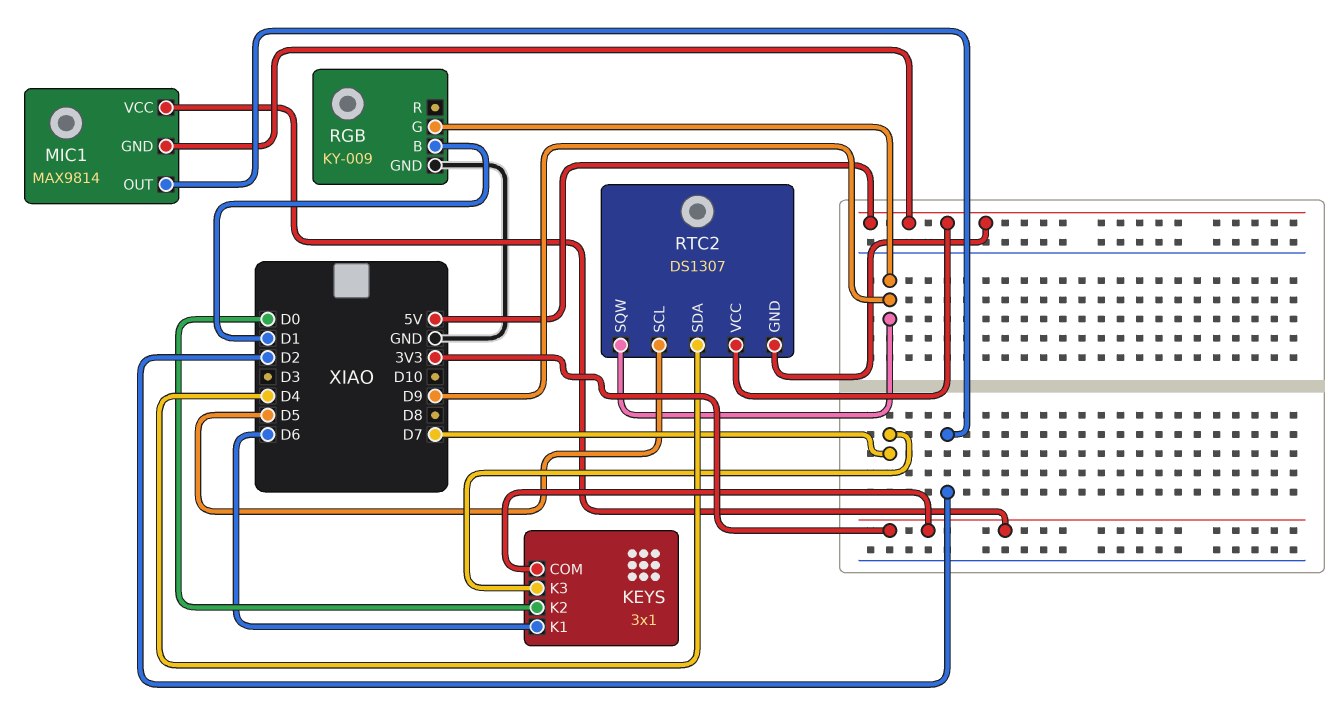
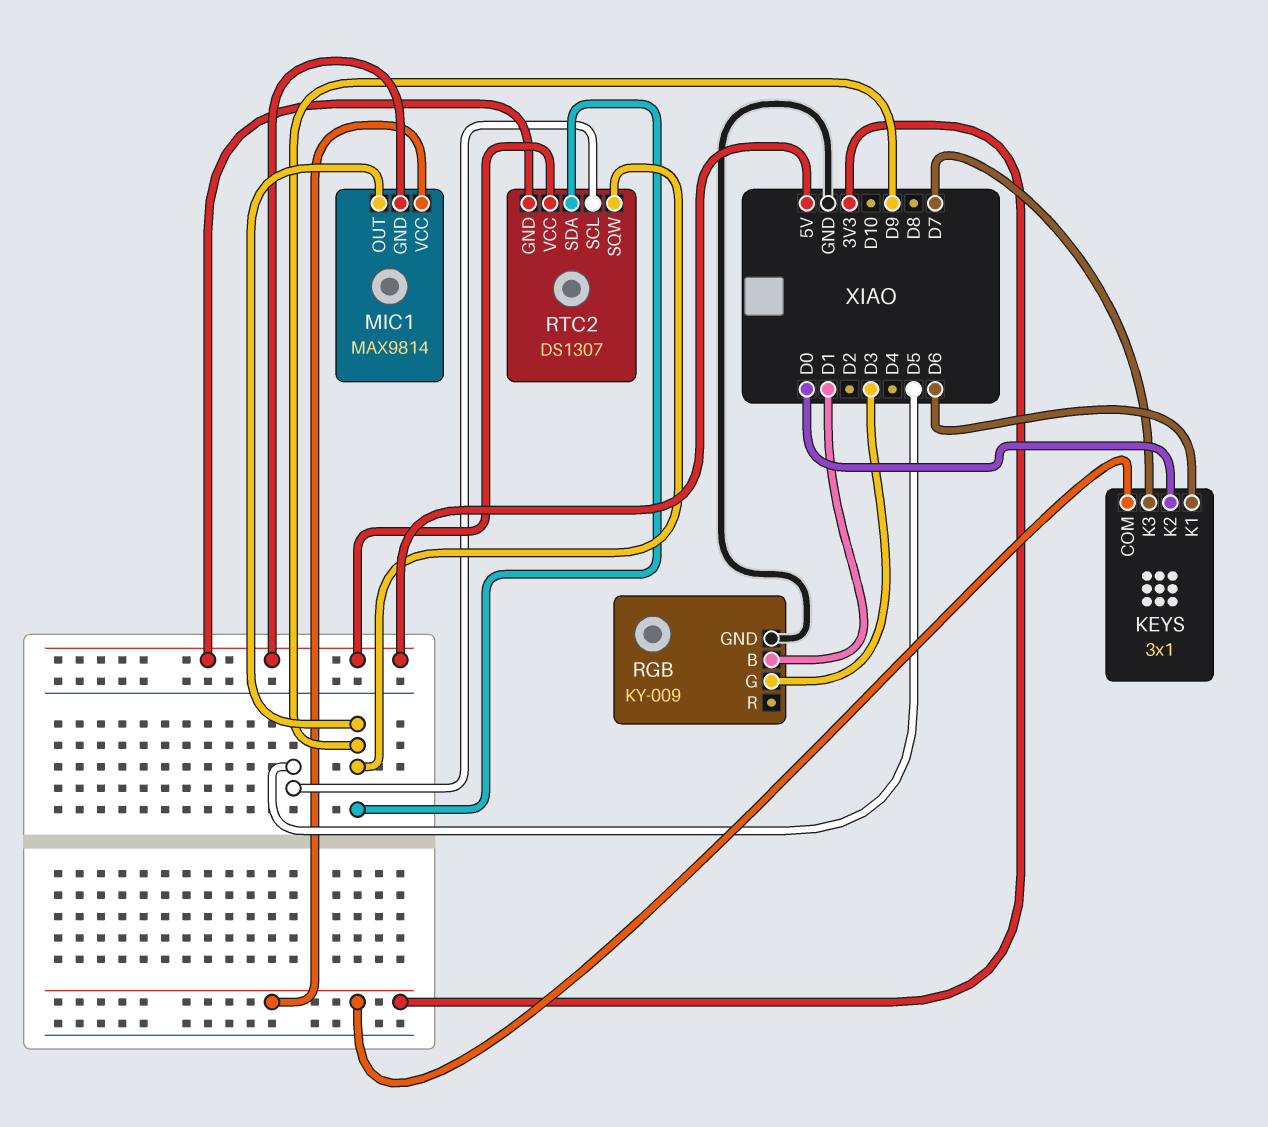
MIC1 pin OUT: D2 -> D9
RGB pin G: D9 -> D3
RTC2 pin SDA: D4 -> D9

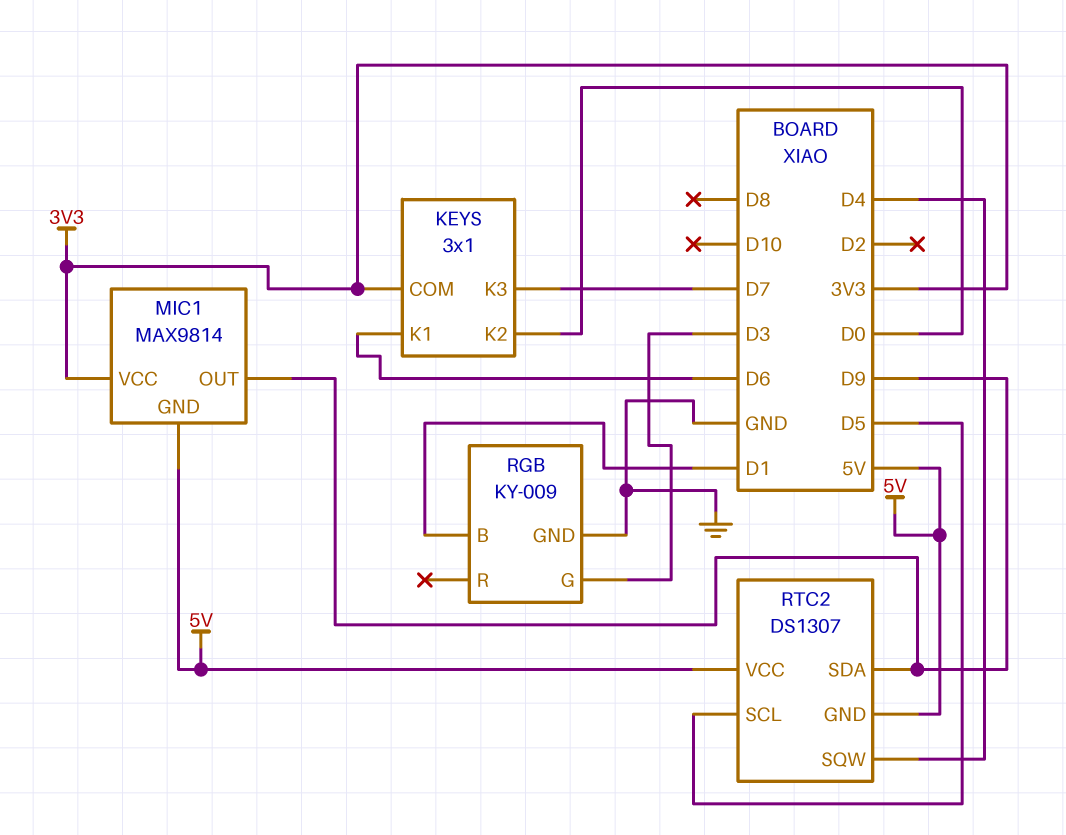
RTC2 pin SQW: D9 -> D4

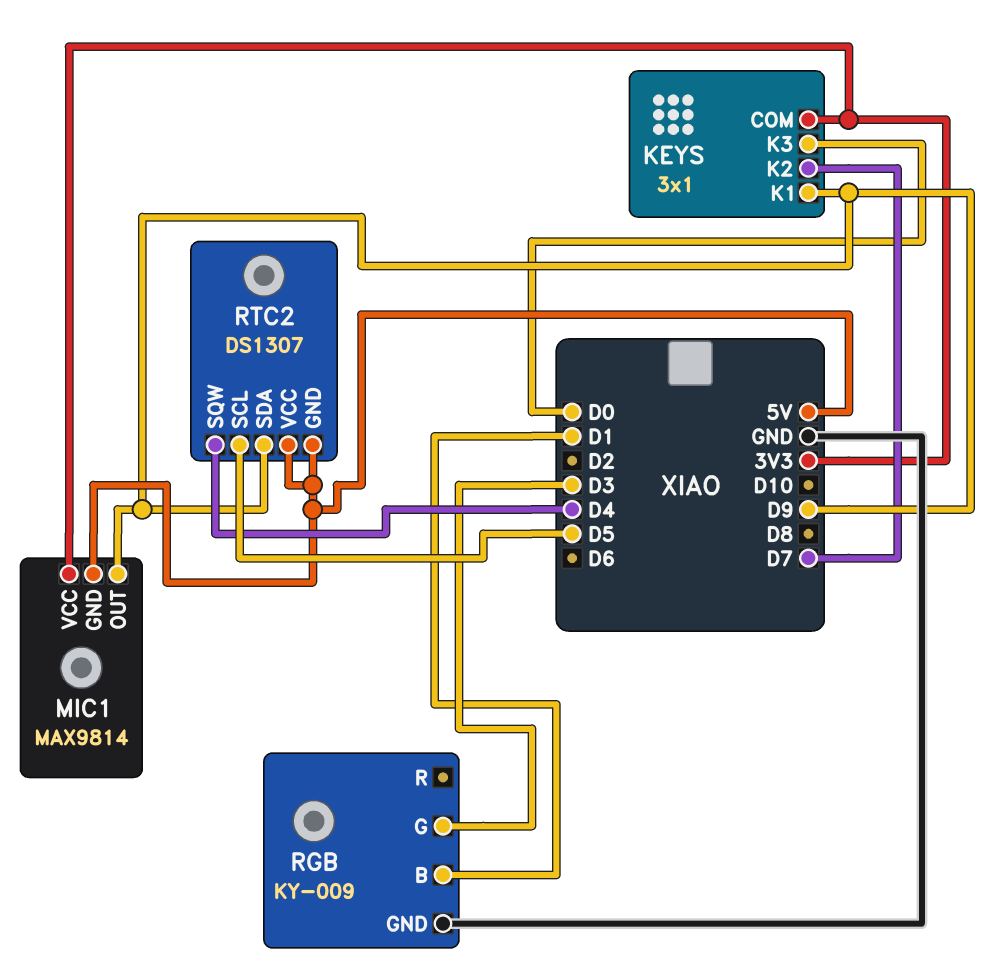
KEYS pin K1: D6 -> D9
KEYS pin K2: D0 -> D7
KEYS pin K3: D7 -> D0

